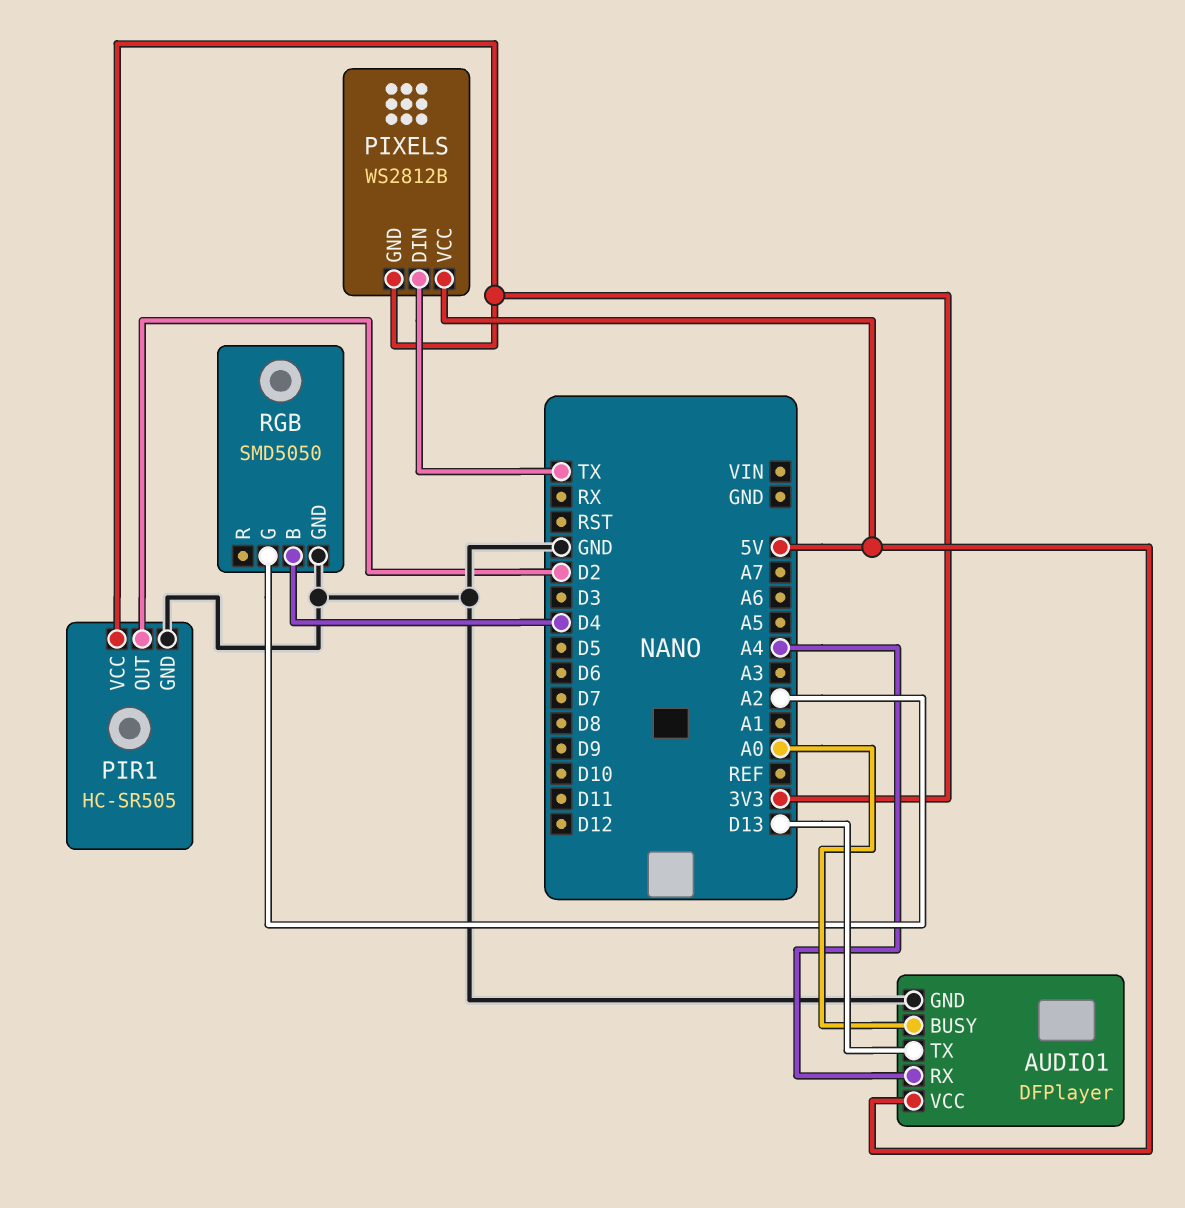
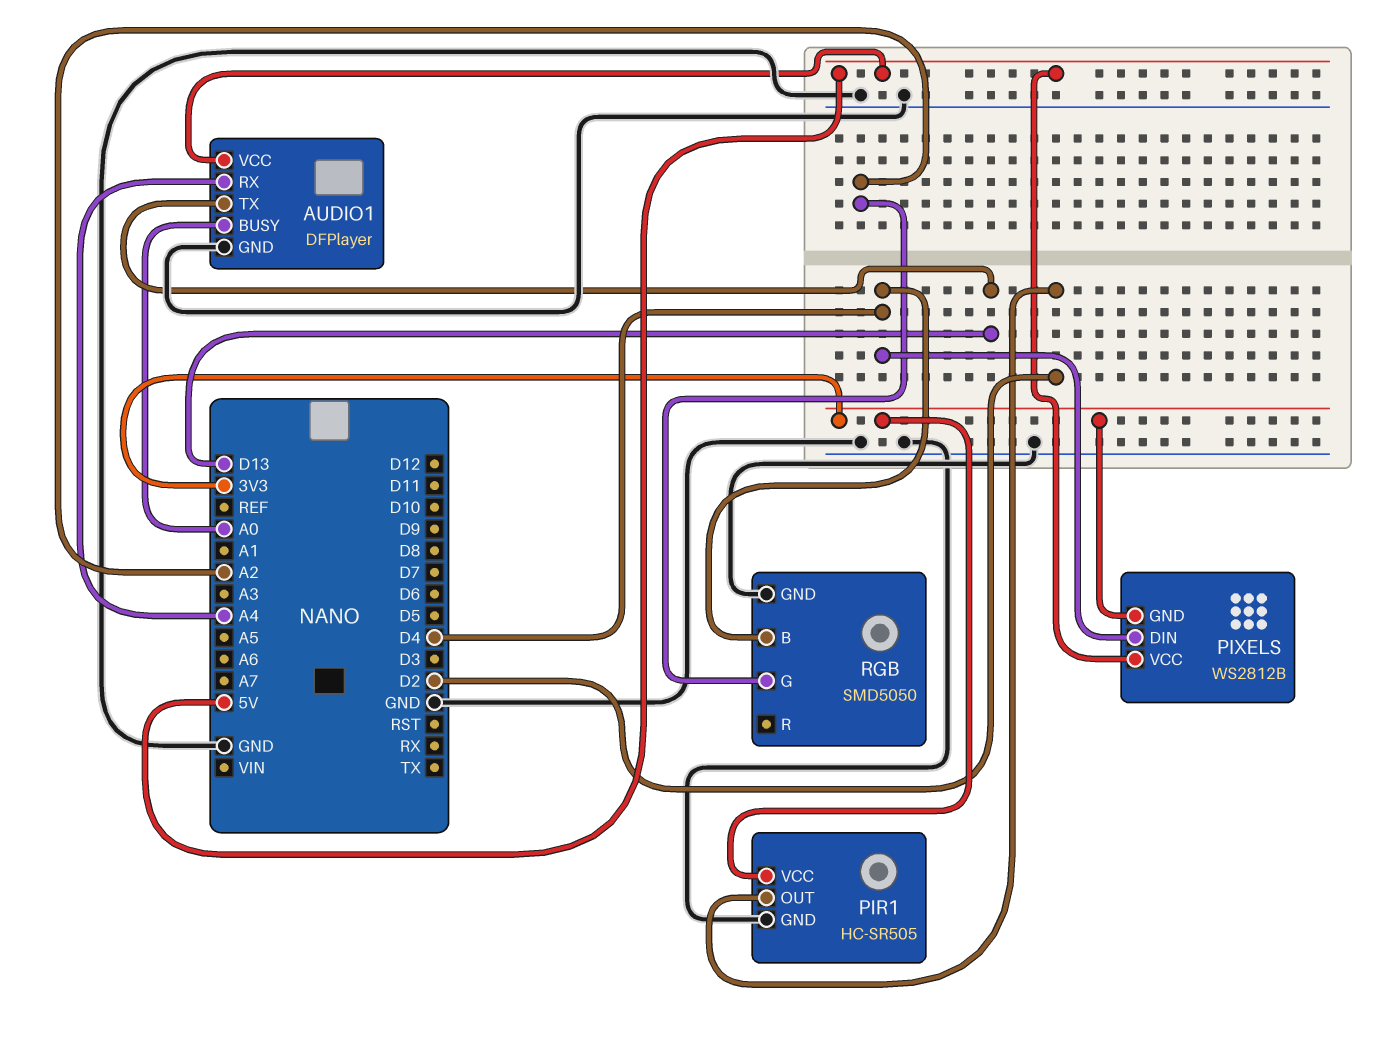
PIXELS pin DIN: TX -> D4

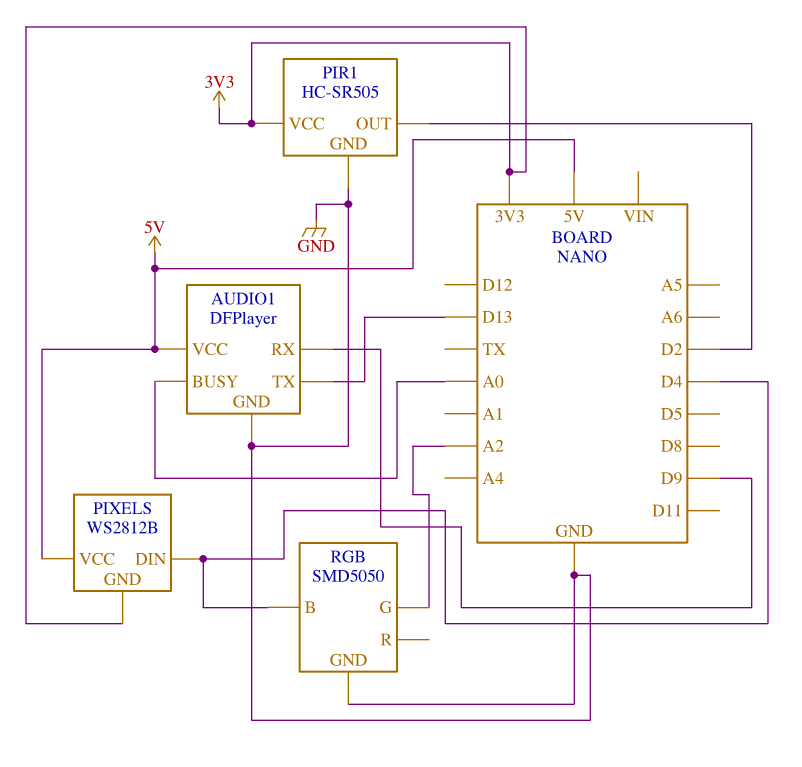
AUDIO1 pin RX: A4 -> D9

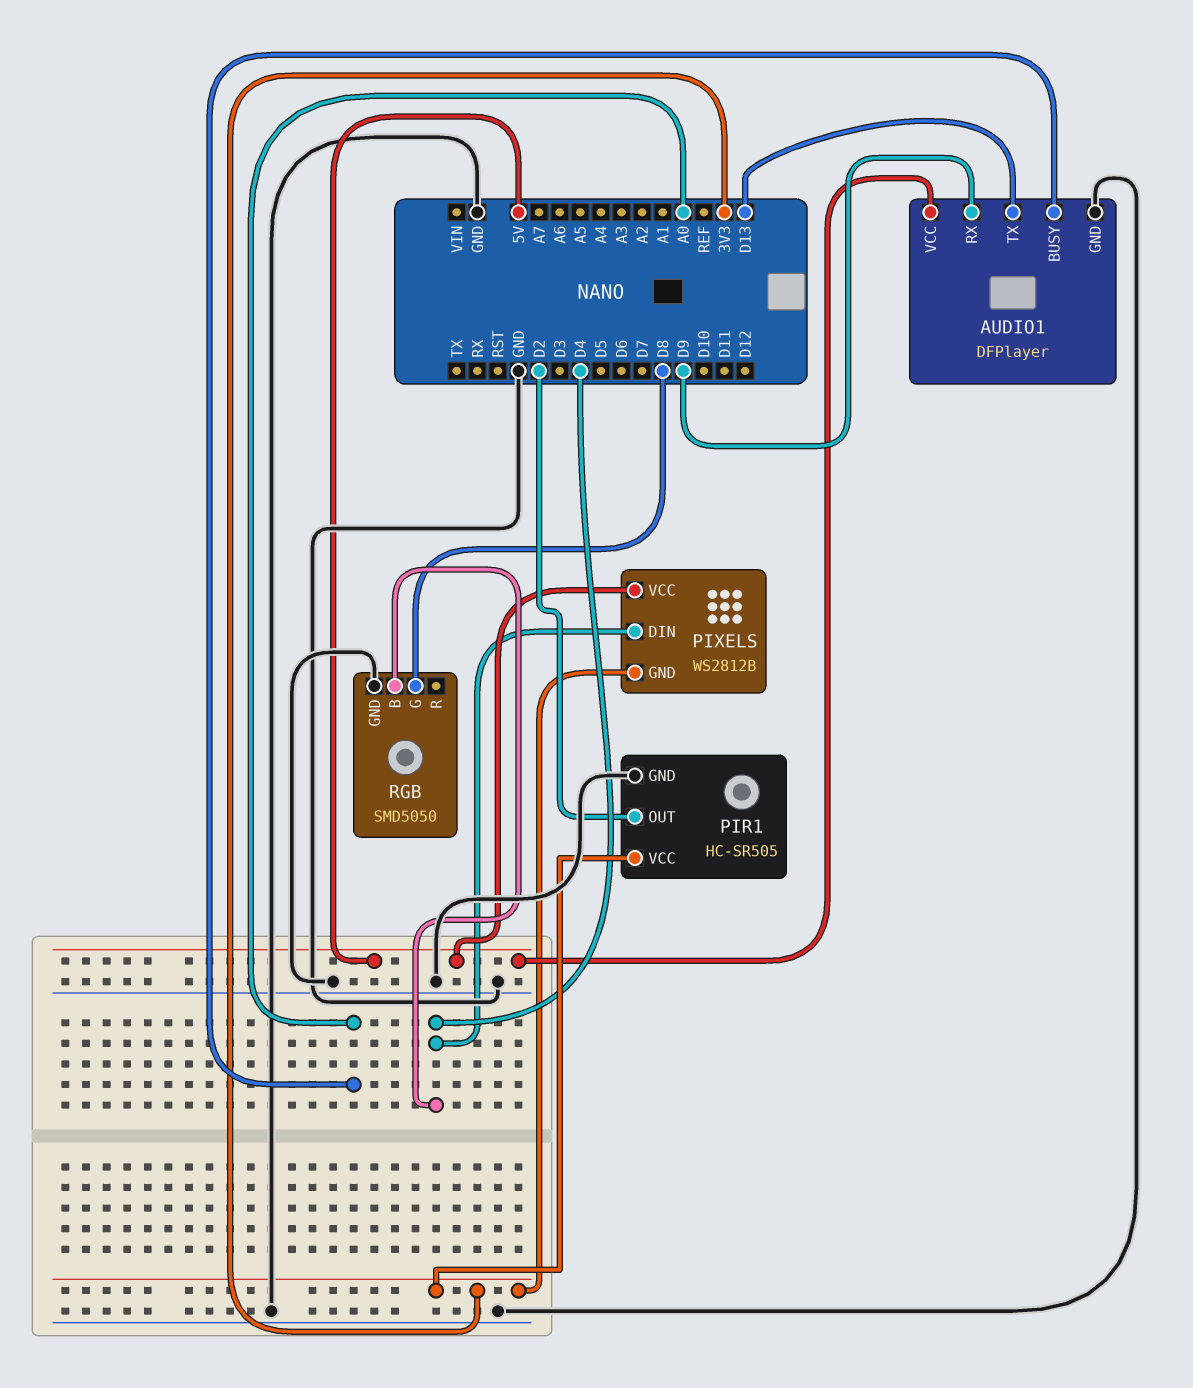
RGB pin G: A2 -> D8

